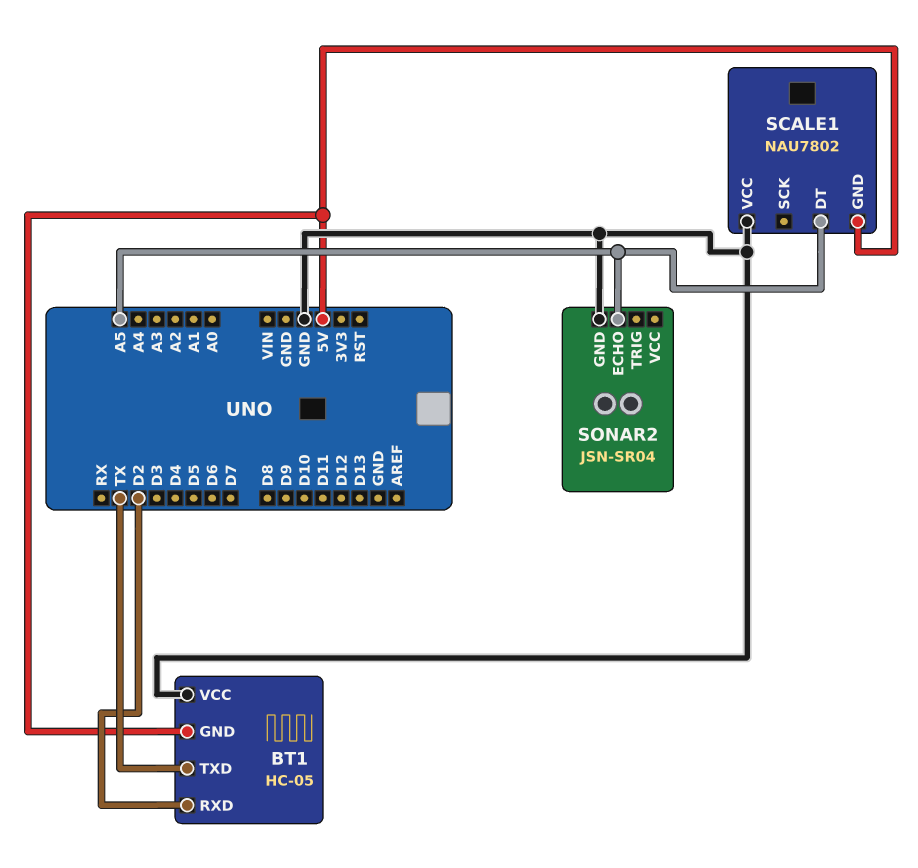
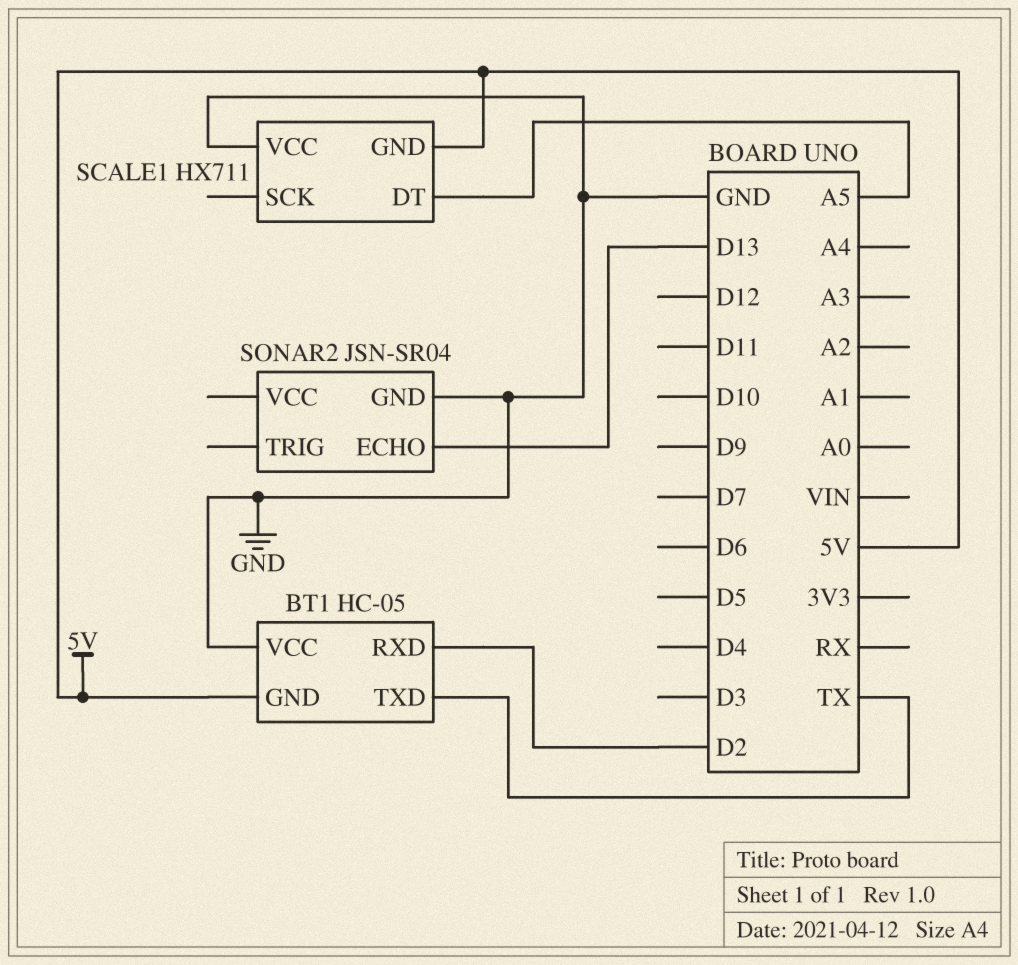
SCALE1: NAU7802 -> HX711
SONAR2 pin ECHO: A5 -> D13

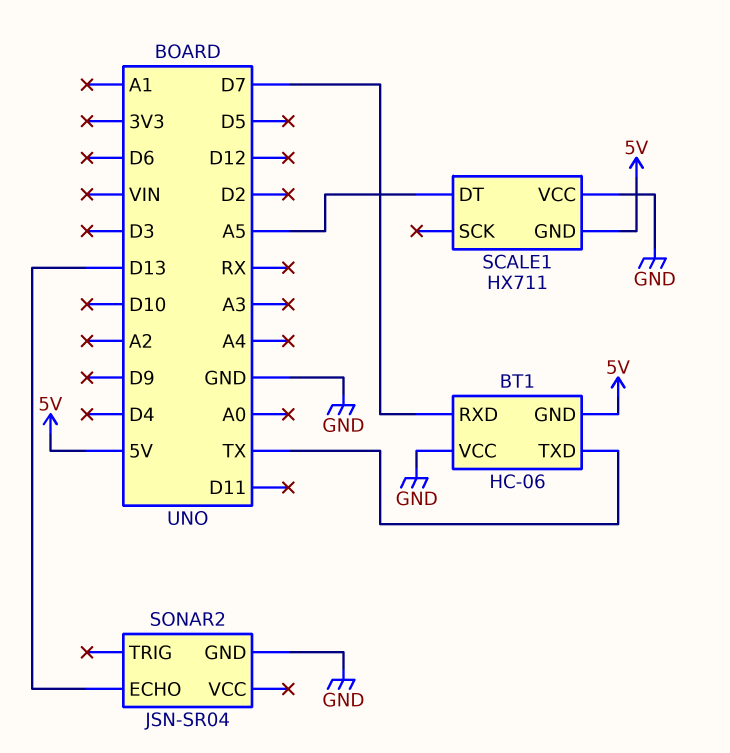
BT1: HC-05 -> HC-06
BT1 pin RXD: D2 -> D7

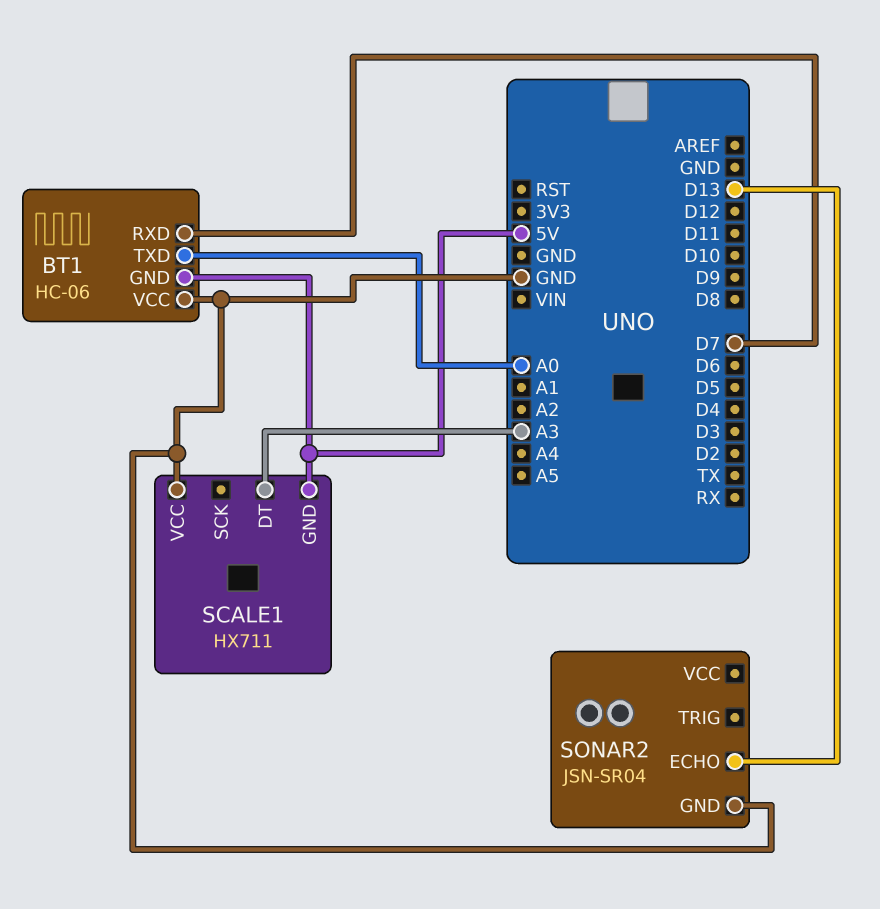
BT1 pin TXD: TX -> A0
SCALE1 pin DT: A5 -> A3

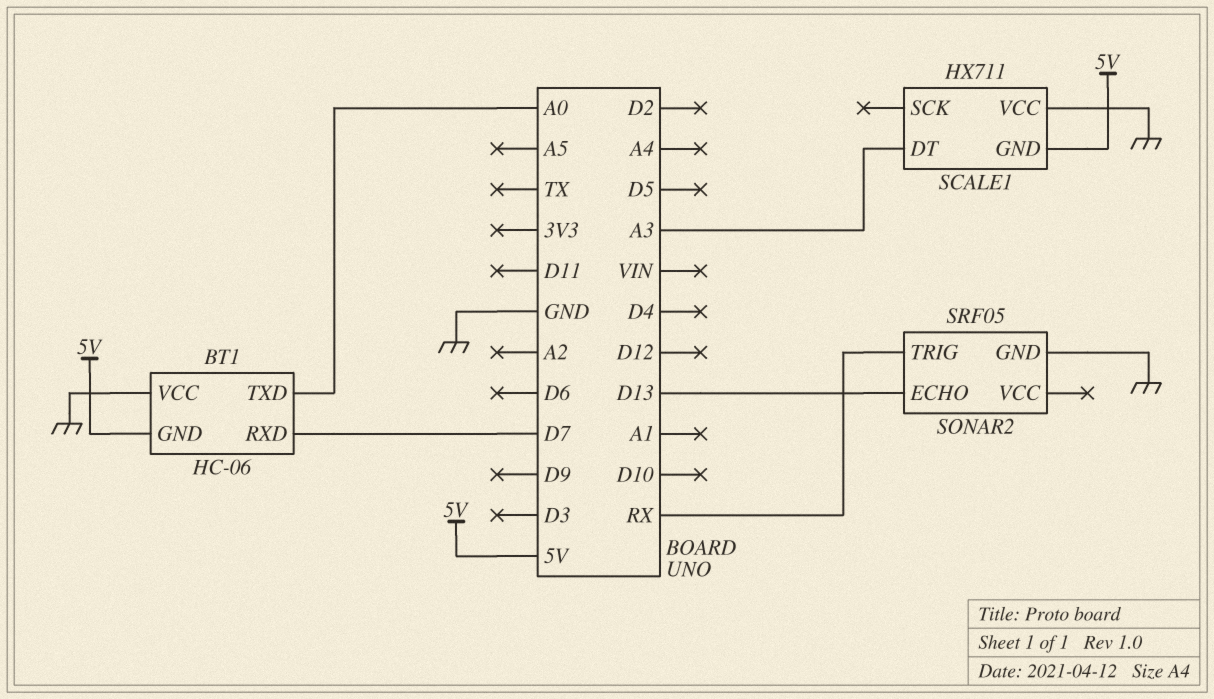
SONAR2: JSN-SR04 -> SRF05
SONAR2 pin TRIG: none -> RX

